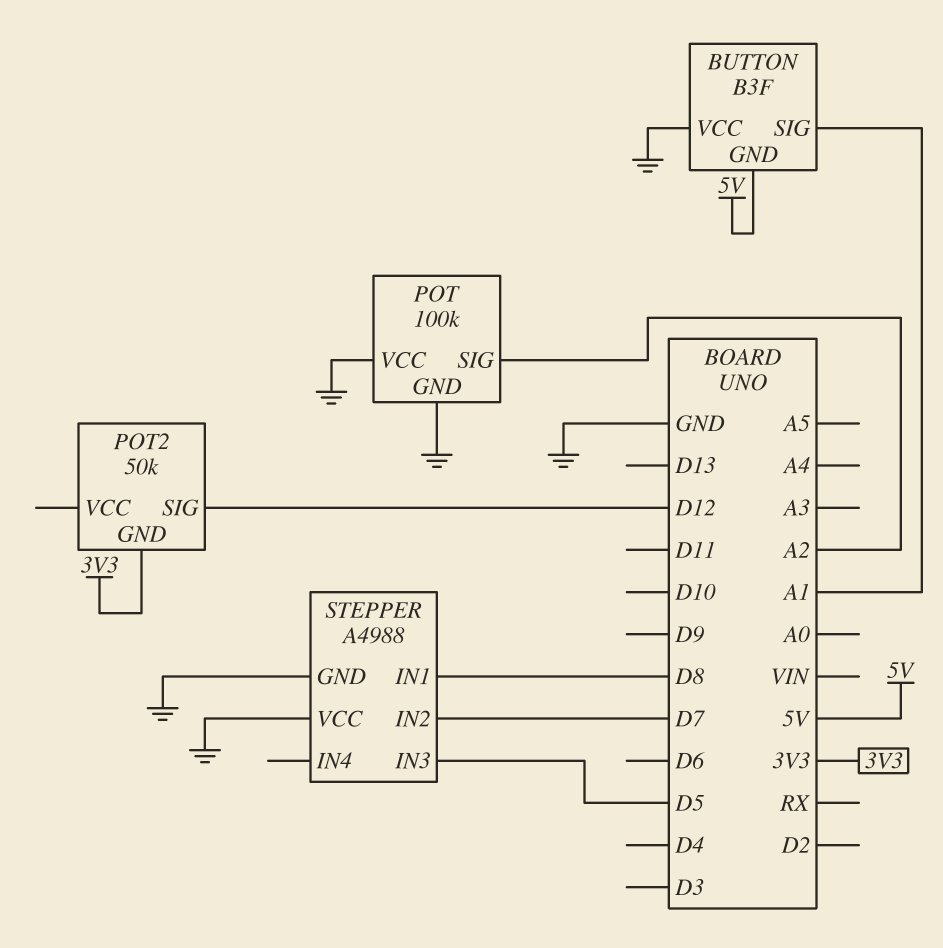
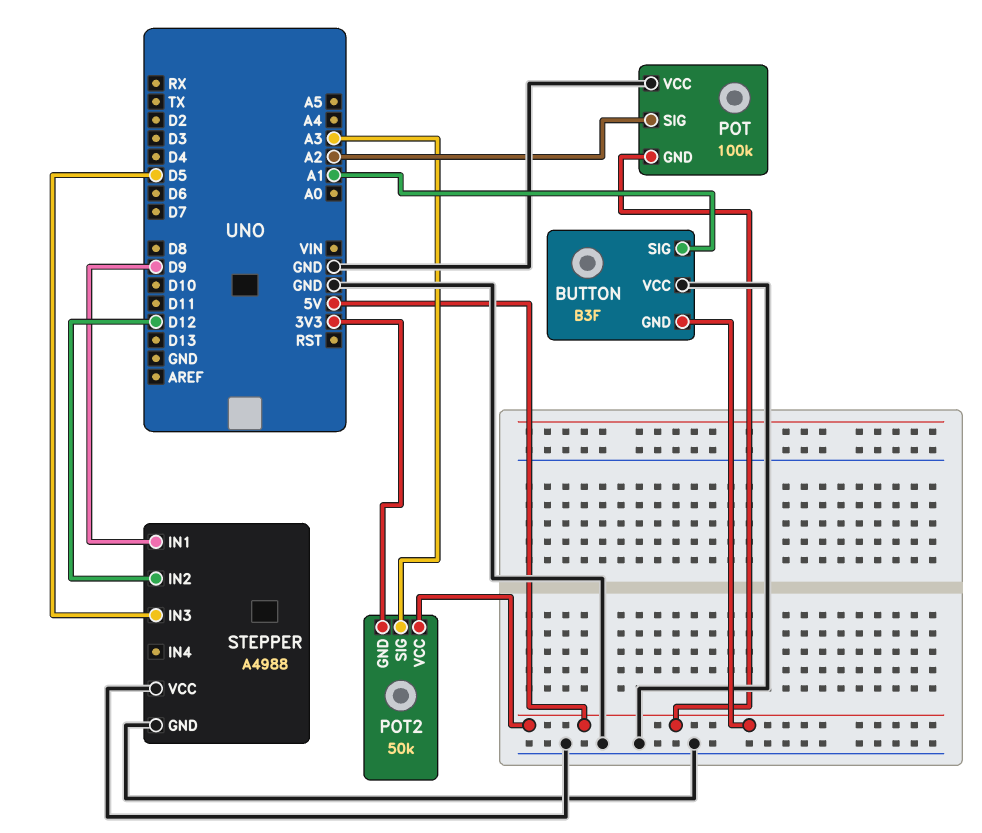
POT pin GND: GND -> 5V
POT2 pin SIG: D12 -> A3
POT2 pin VCC: none -> 5V
STEPPER pin IN1: D8 -> D9
STEPPER pin IN2: D7 -> D12

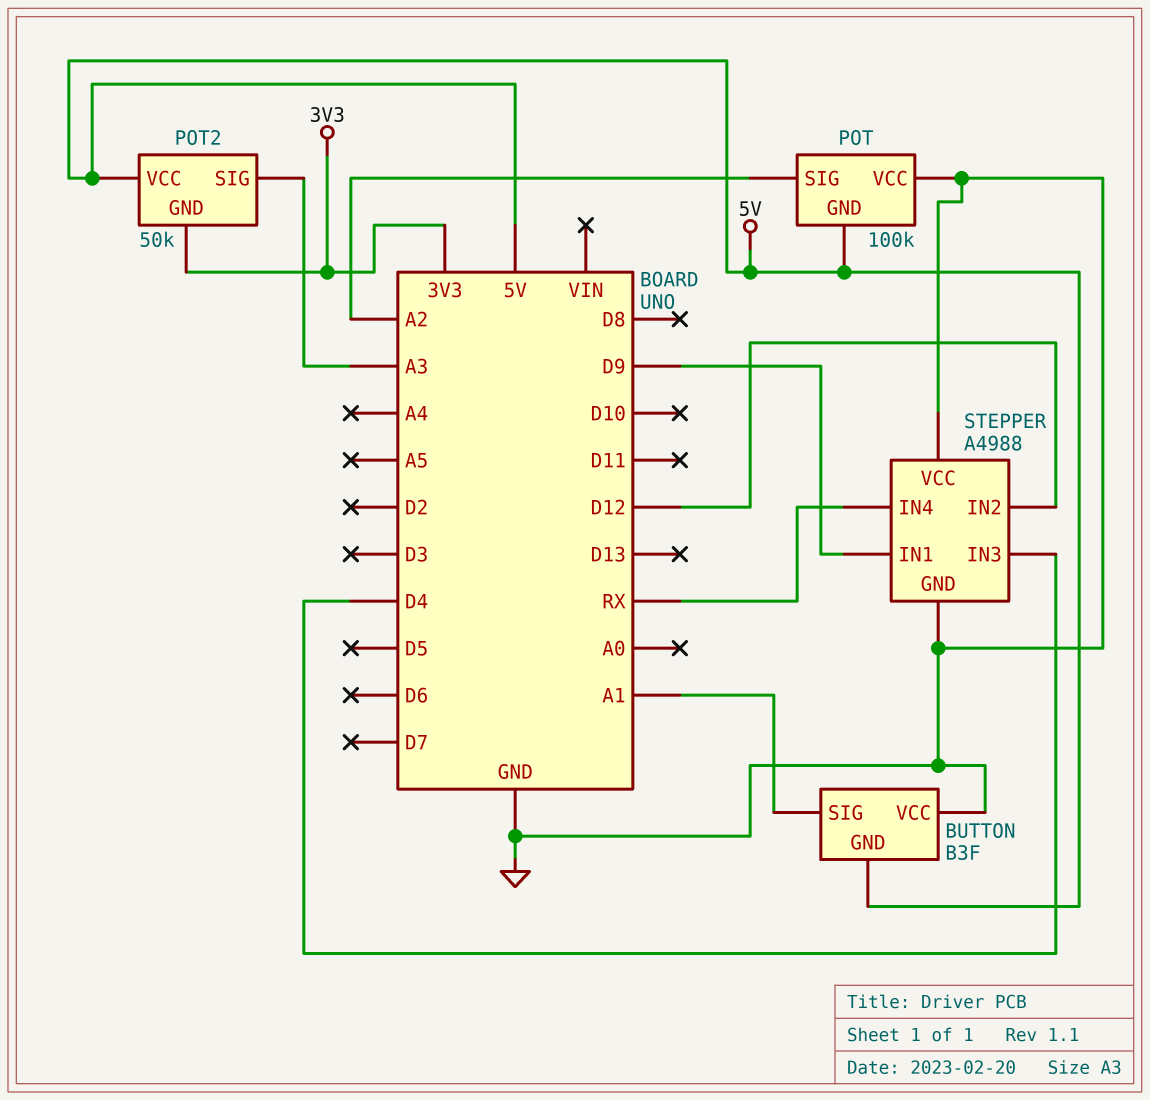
STEPPER pin IN3: D5 -> D4
STEPPER pin IN4: none -> RX

